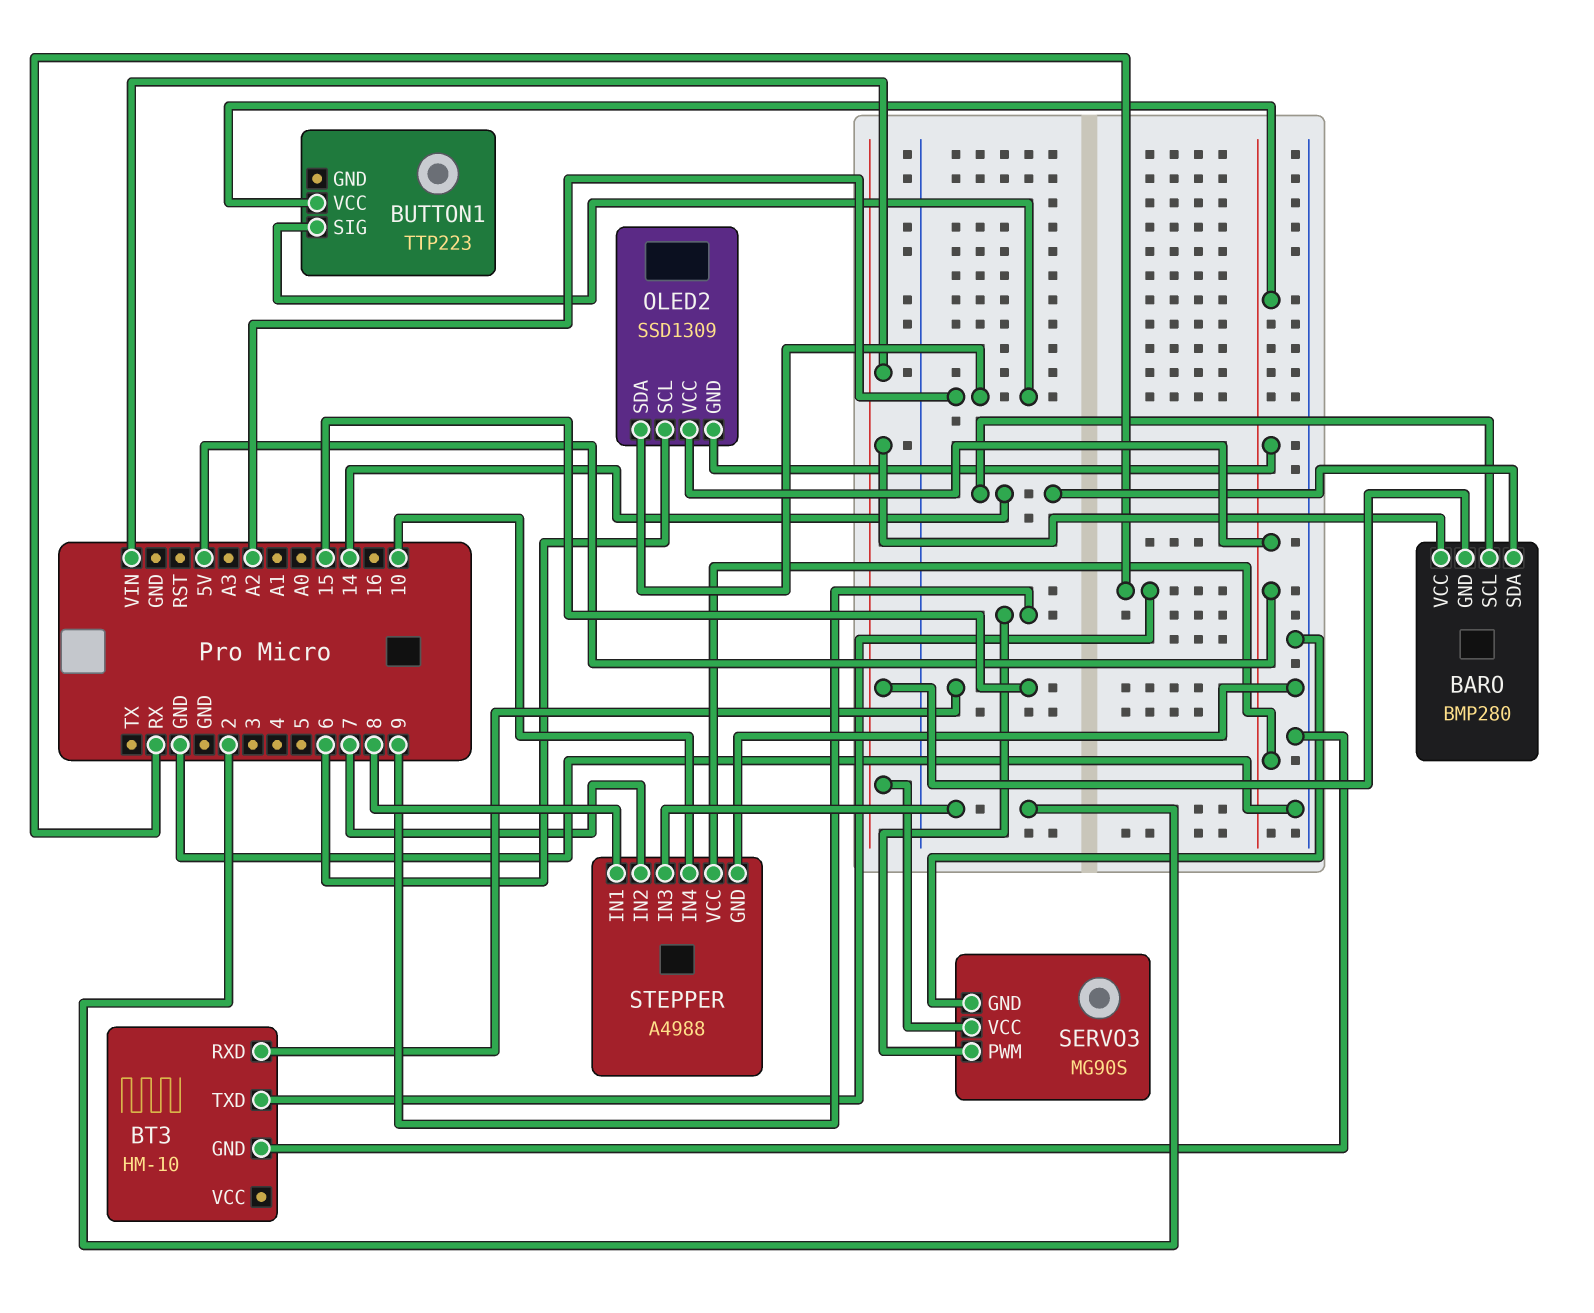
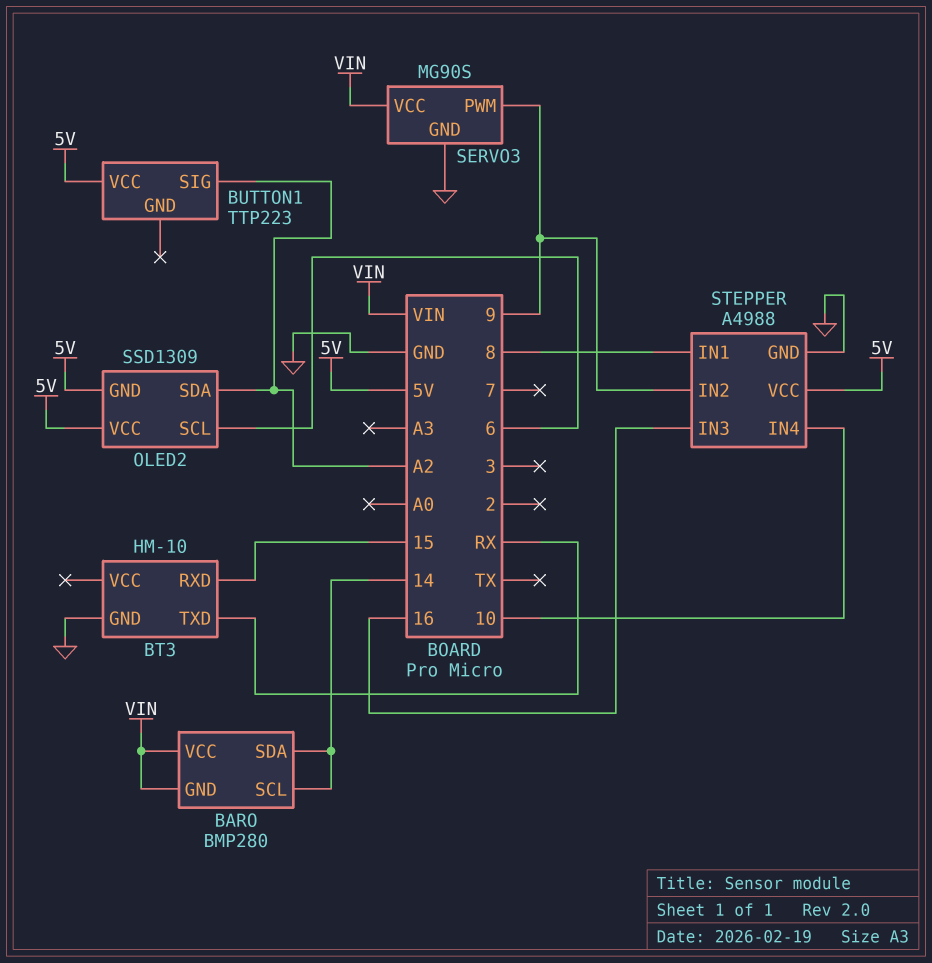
STEPPER pin IN2: 7 -> 9
STEPPER pin IN3: 2 -> 16

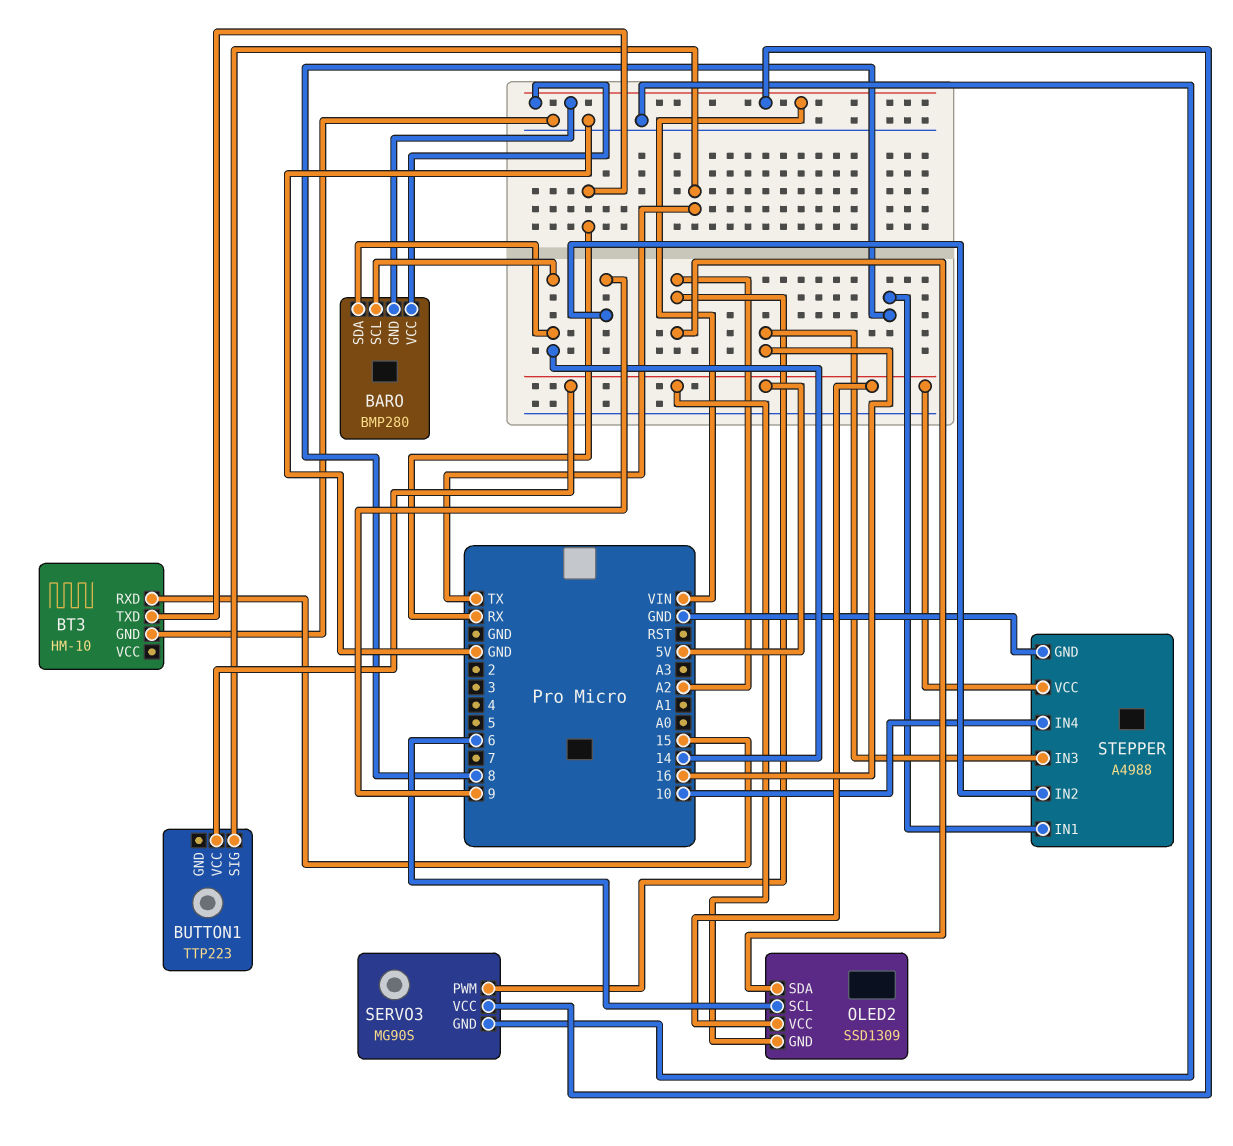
BUTTON1 pin SIG: A2 -> TX
SERVO3 pin PWM: 9 -> A2

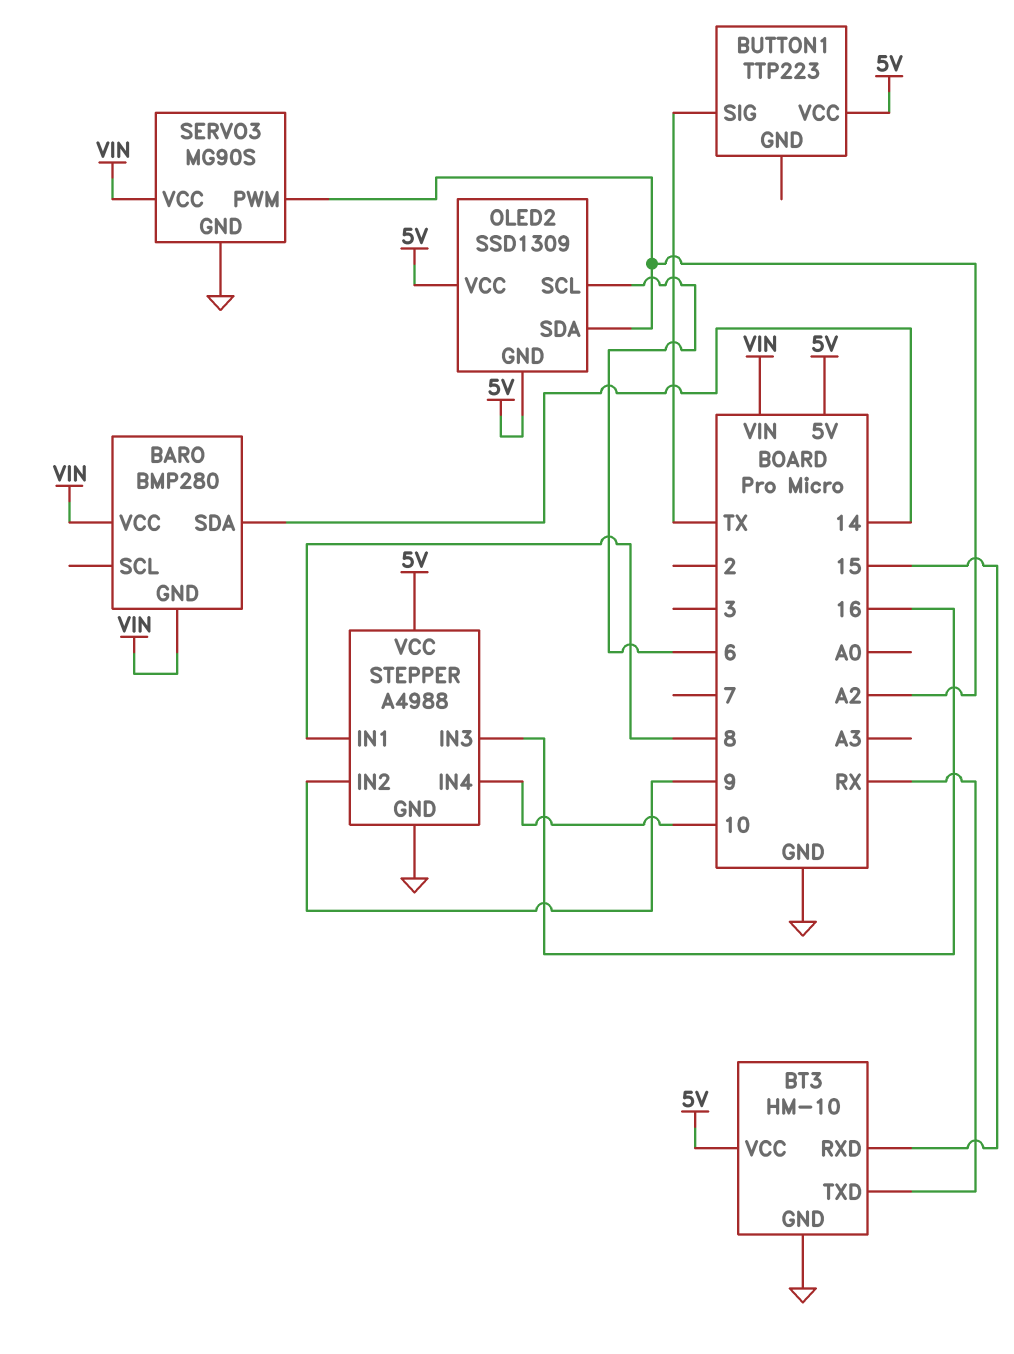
BARO pin SCL: 14 -> none
BT3 pin VCC: none -> 5V

